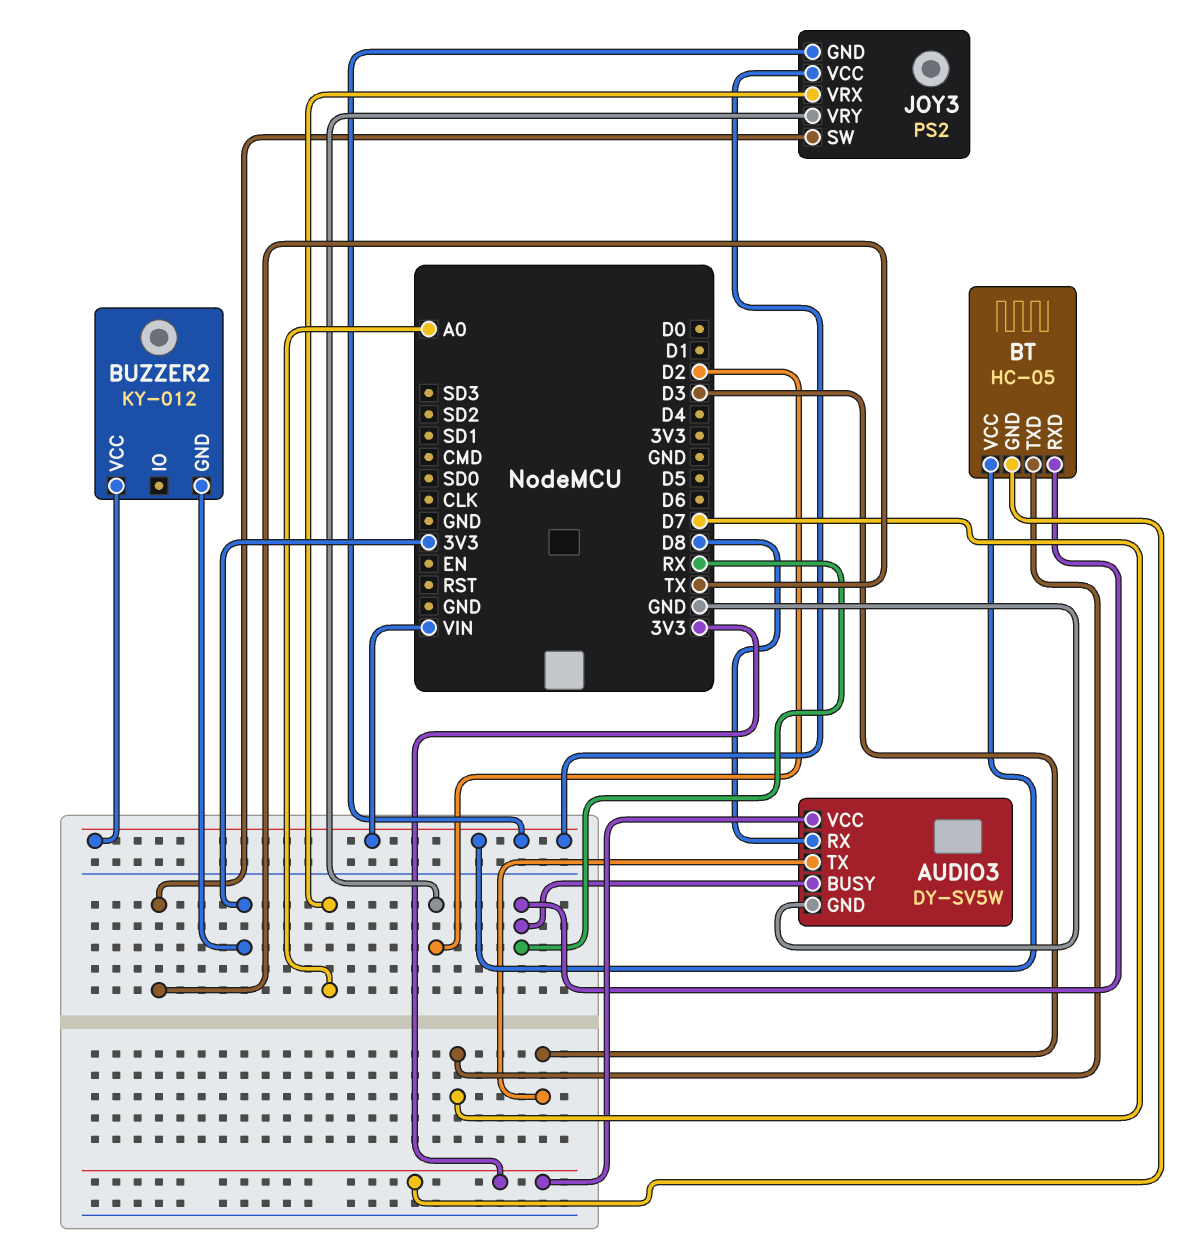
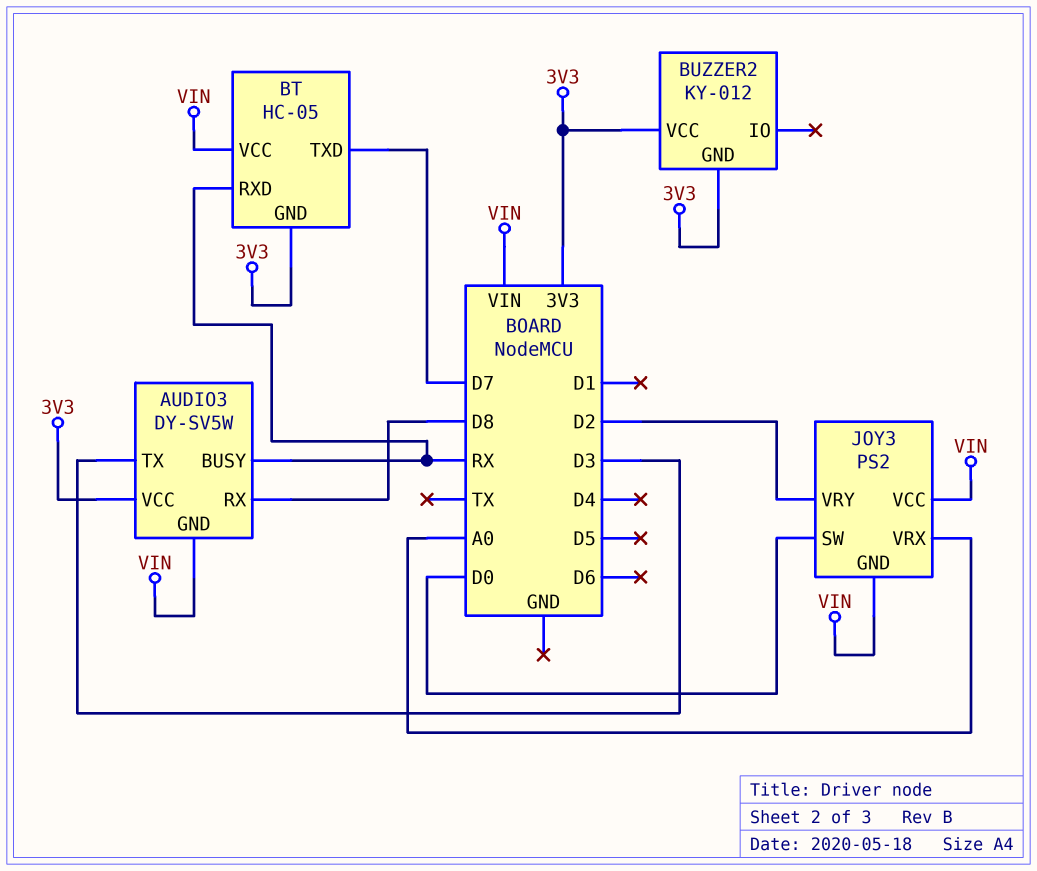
AUDIO3 pin GND: GND -> VIN
BUZZER2 pin VCC: VIN -> 3V3
JOY3 pin SW: TX -> D0

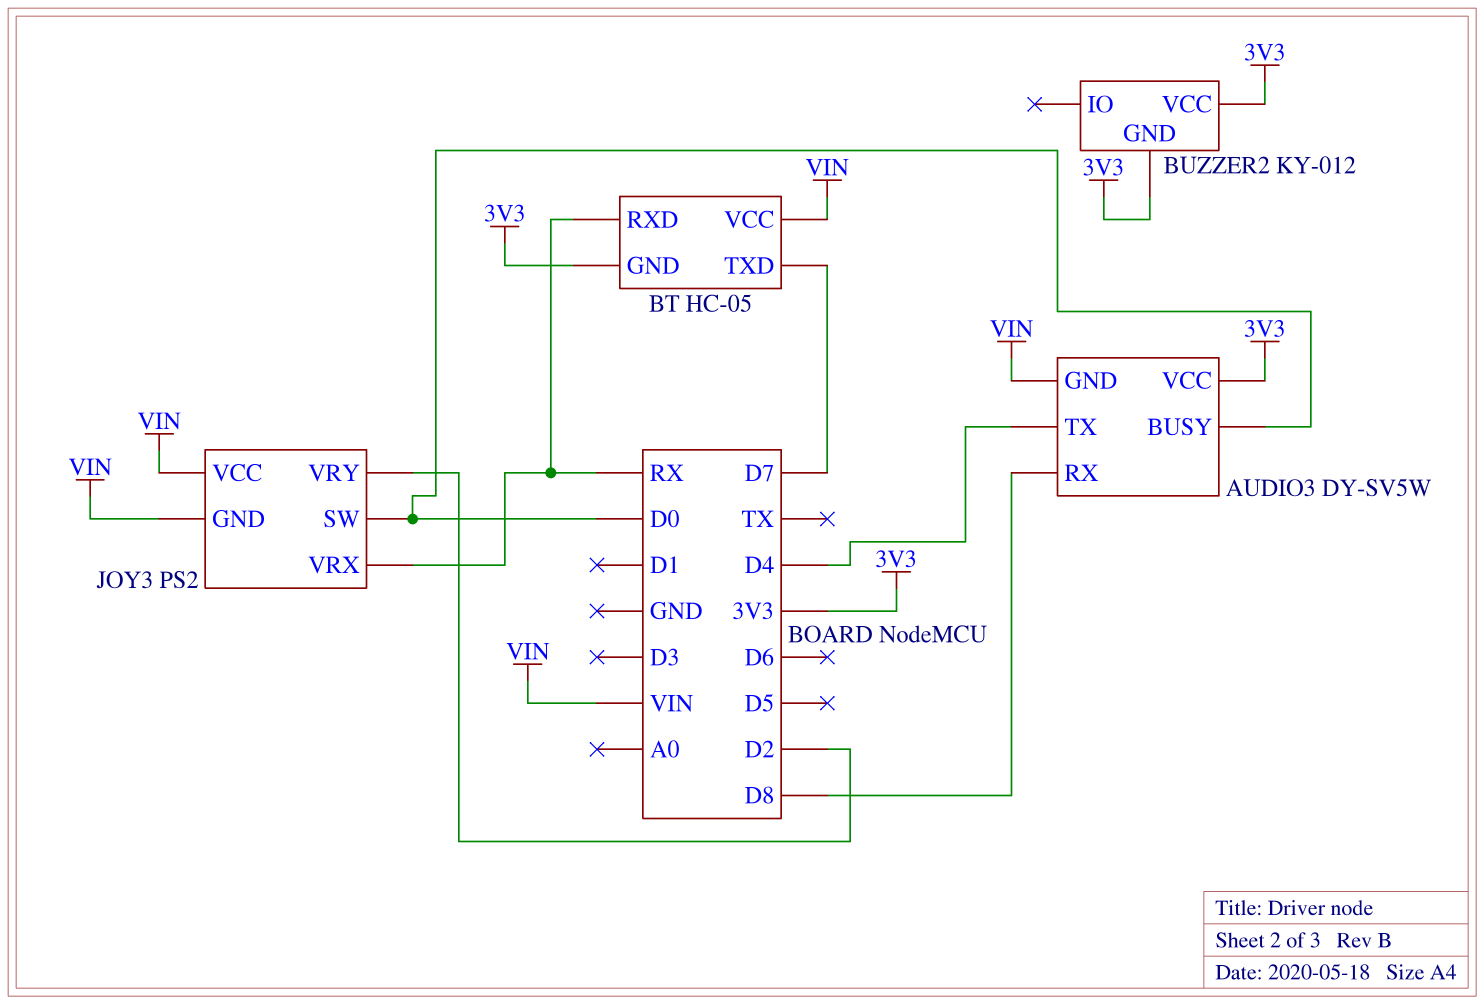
AUDIO3 pin BUSY: RX -> D0
AUDIO3 pin TX: D3 -> D4
JOY3 pin VRX: A0 -> RX

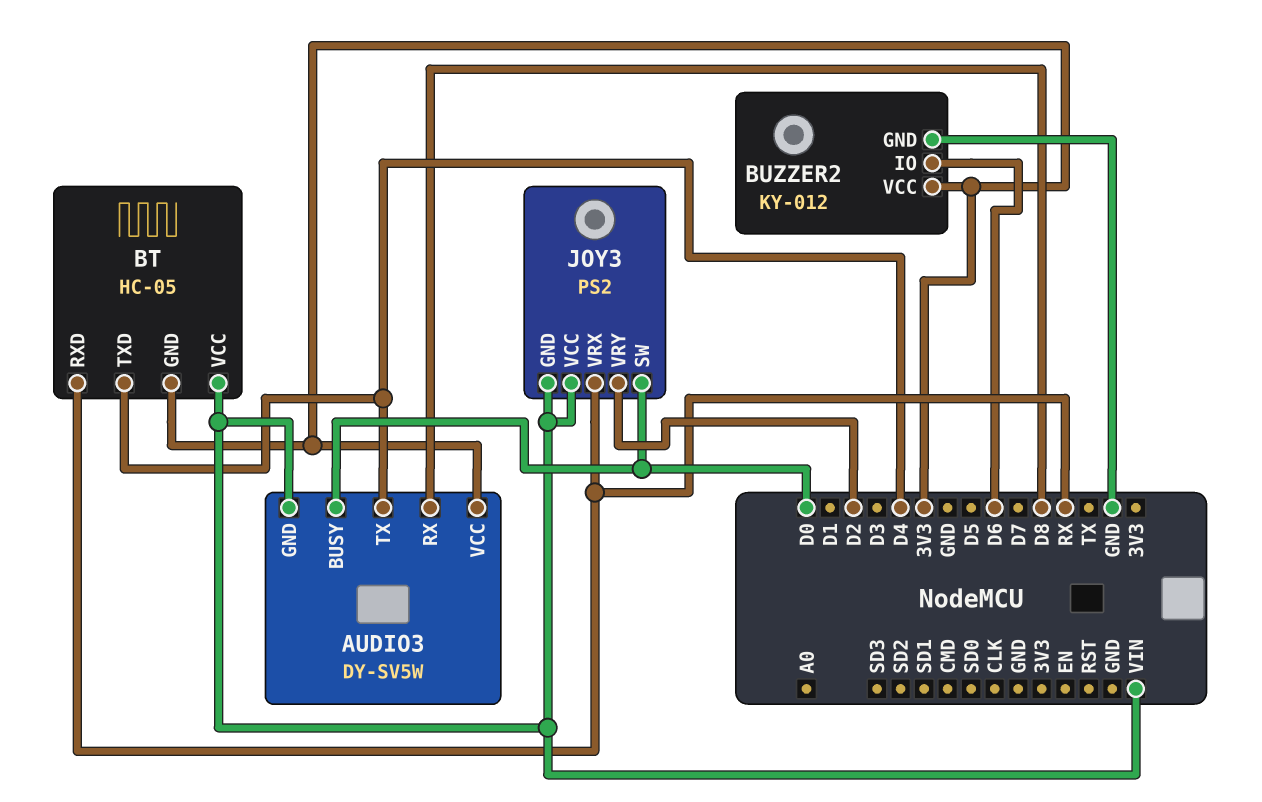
BT pin TXD: D7 -> D4
BUZZER2 pin GND: 3V3 -> GND
BUZZER2 pin IO: none -> D6

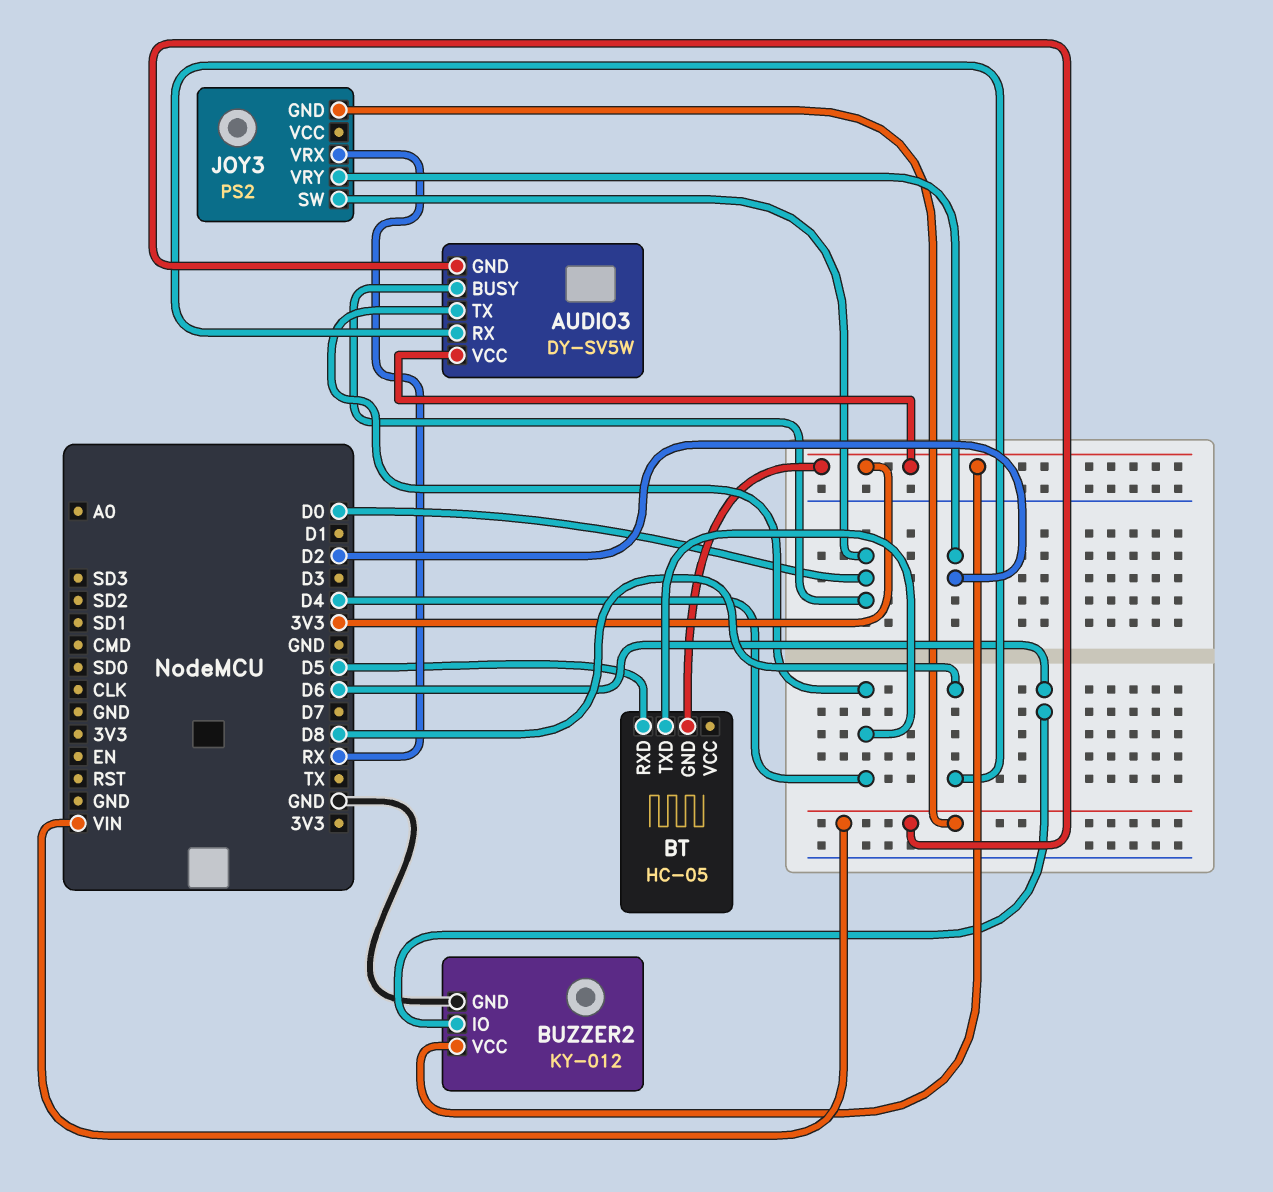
BT pin RXD: RX -> D5
BT pin VCC: VIN -> none
JOY3 pin VCC: VIN -> none

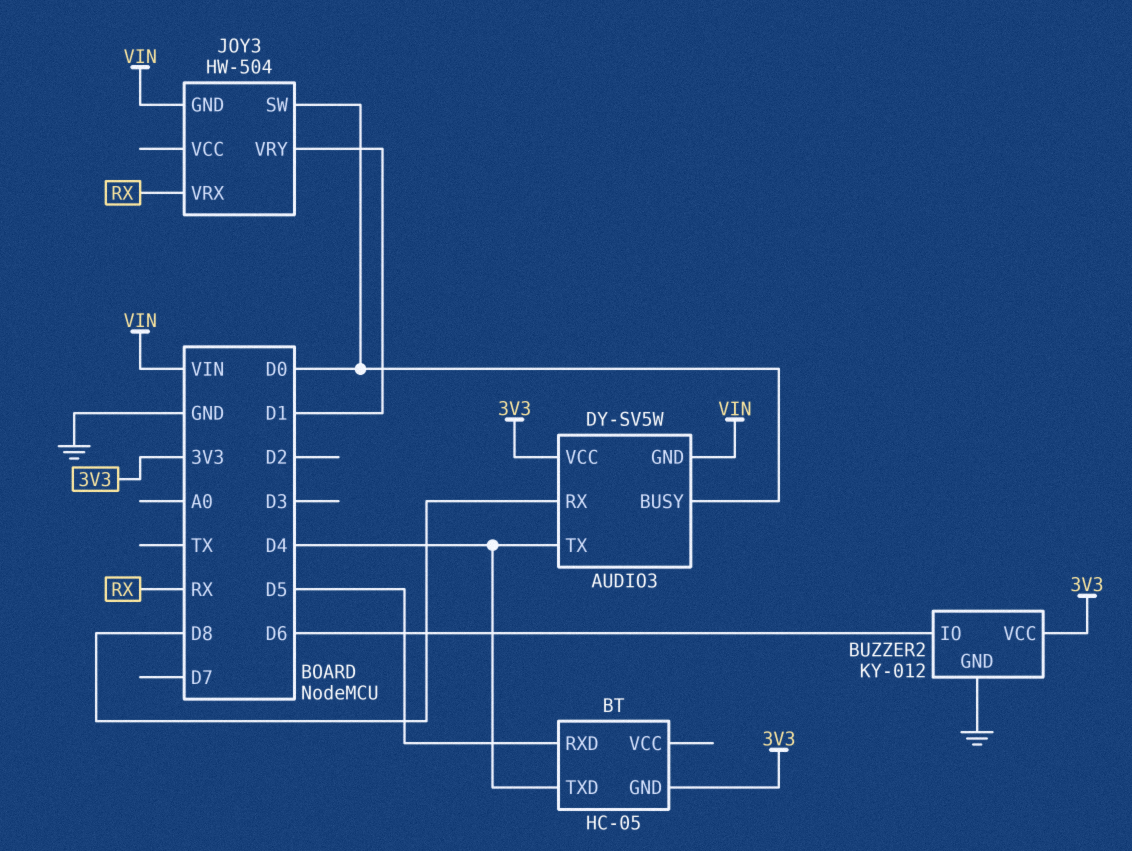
JOY3: PS2 -> HW-504
JOY3 pin VRY: D2 -> D1

